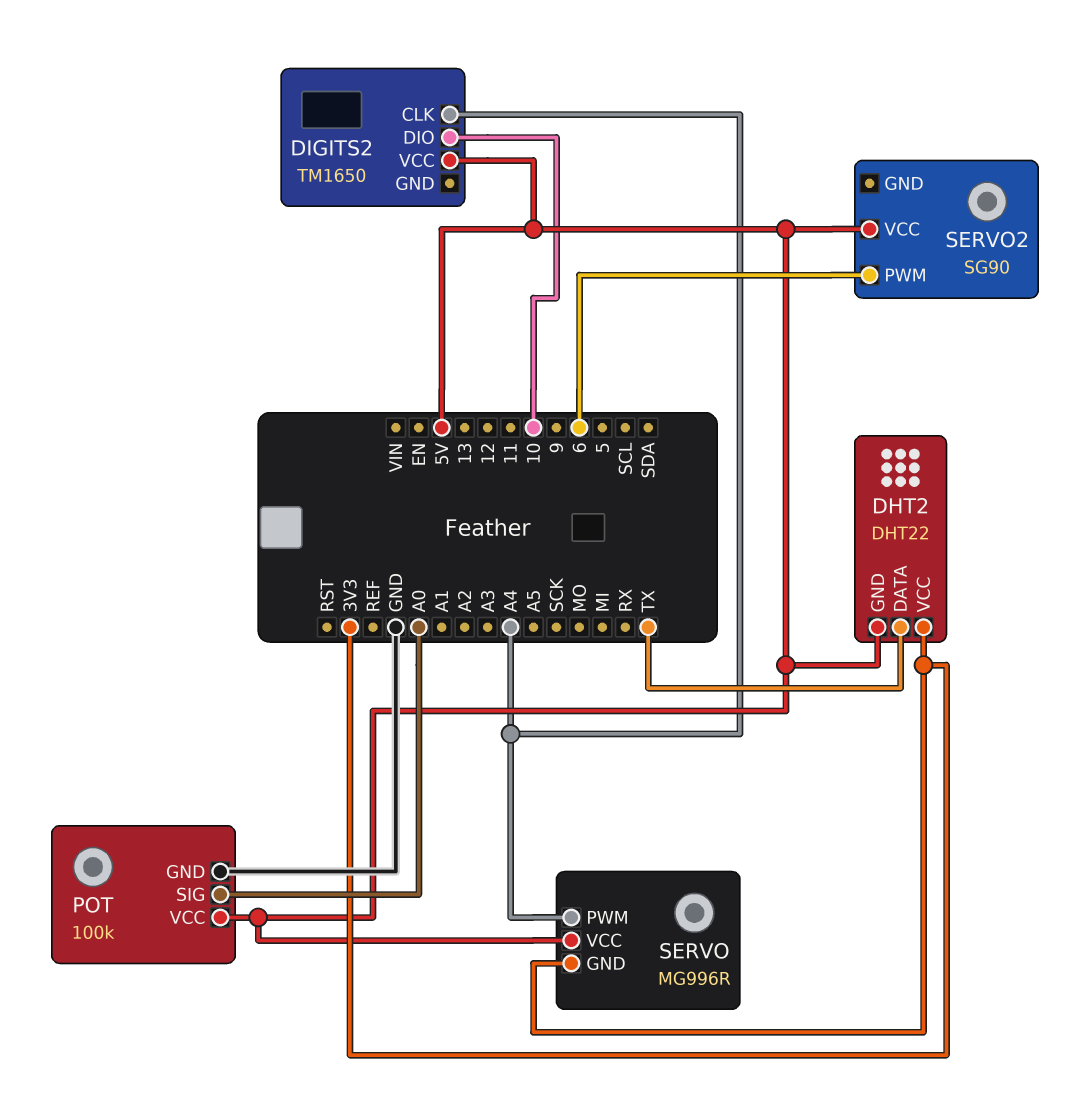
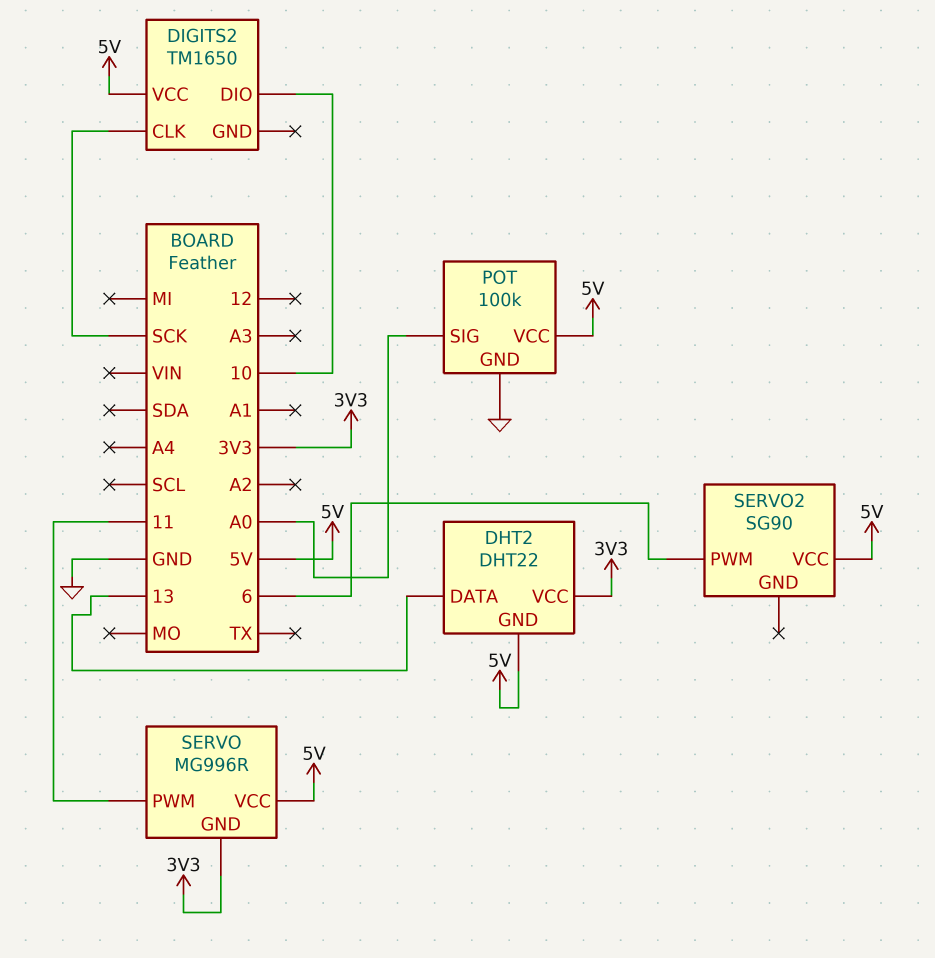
DHT2 pin DATA: TX -> 13
DIGITS2 pin CLK: A4 -> SCK
SERVO pin PWM: A4 -> 11

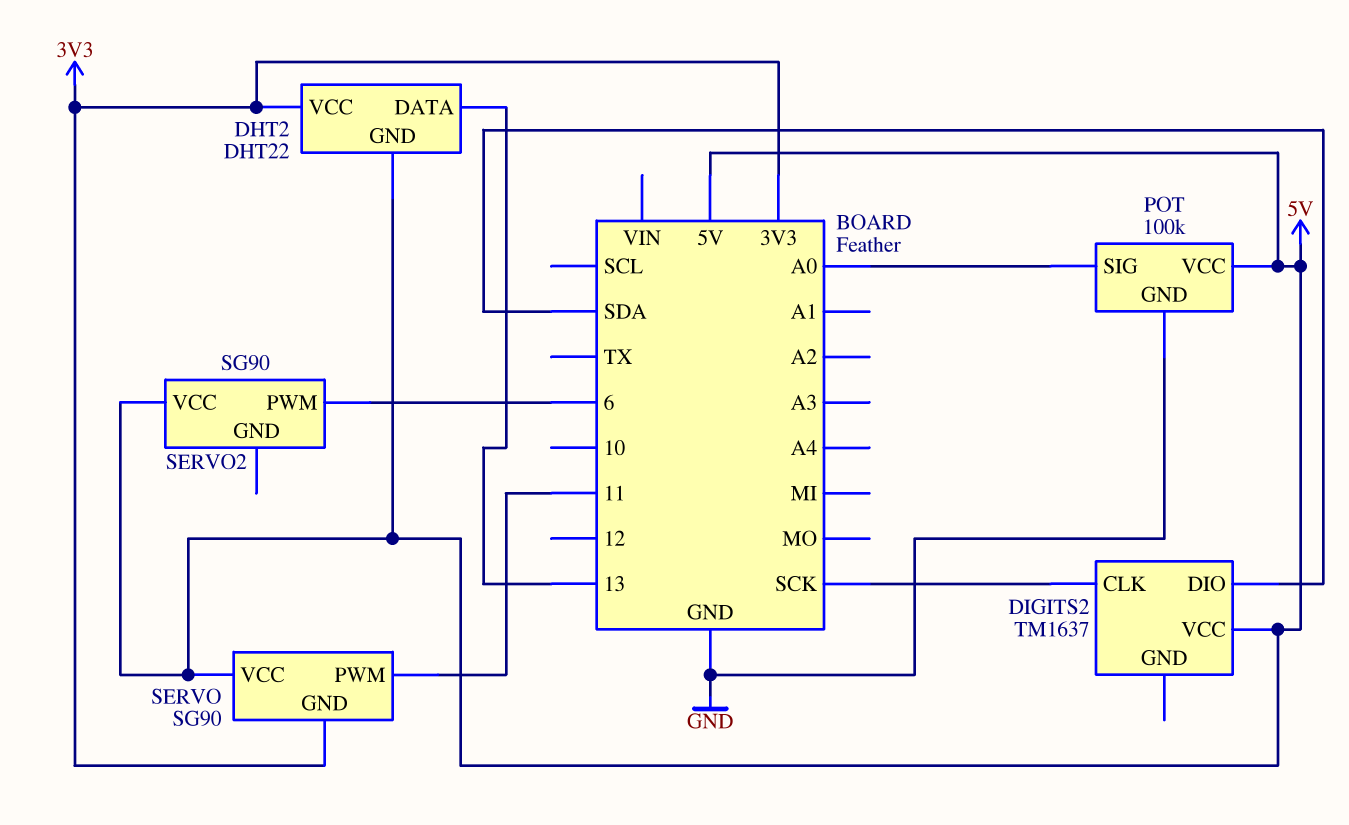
DIGITS2: TM1650 -> TM1637
DIGITS2 pin DIO: 10 -> SDA
SERVO: MG996R -> SG90

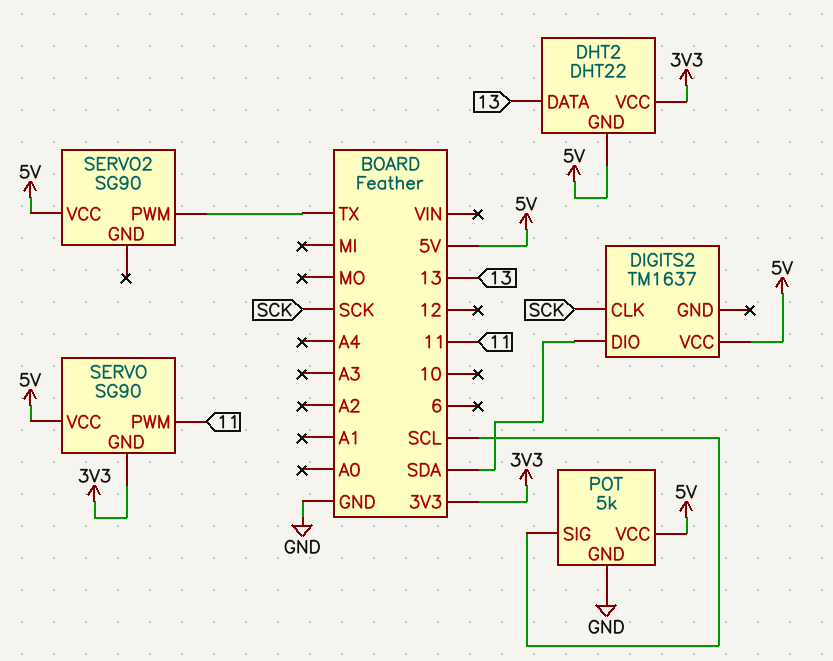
POT: 100k -> 5k
POT pin SIG: A0 -> SCL
SERVO2 pin PWM: 6 -> TX

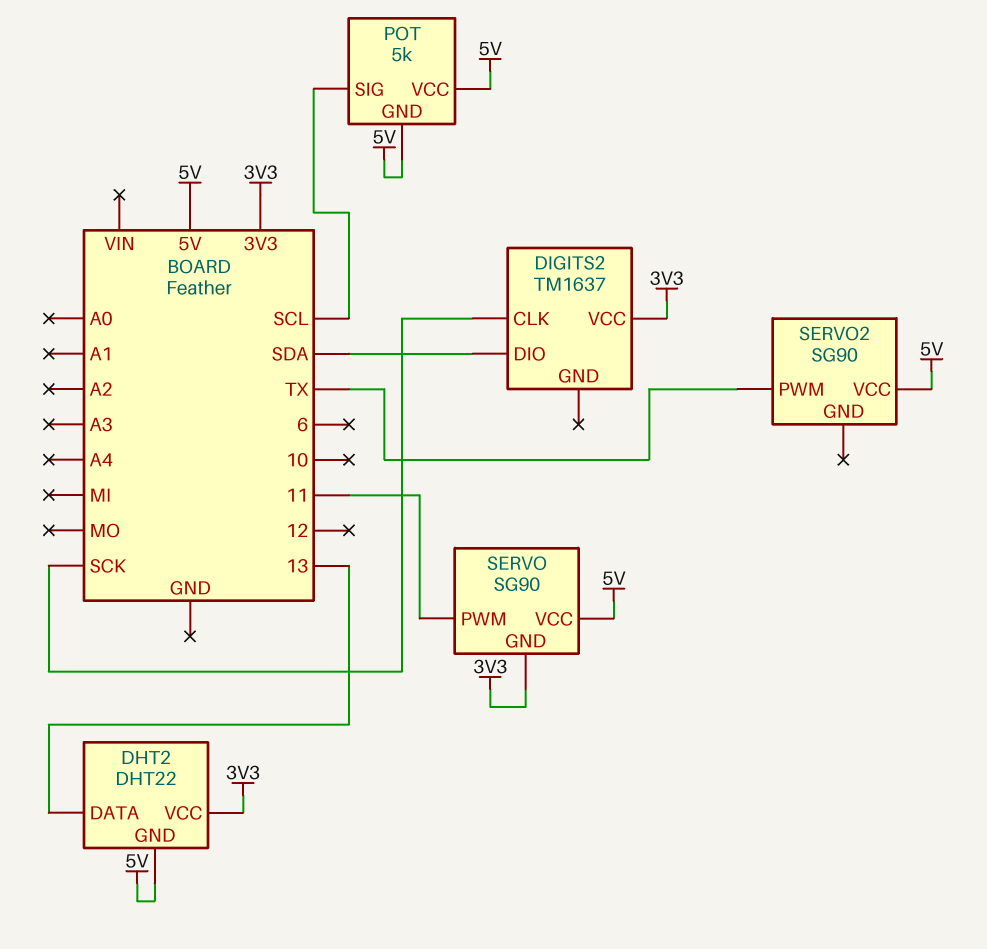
DIGITS2 pin VCC: 5V -> 3V3
POT pin GND: GND -> 5V

